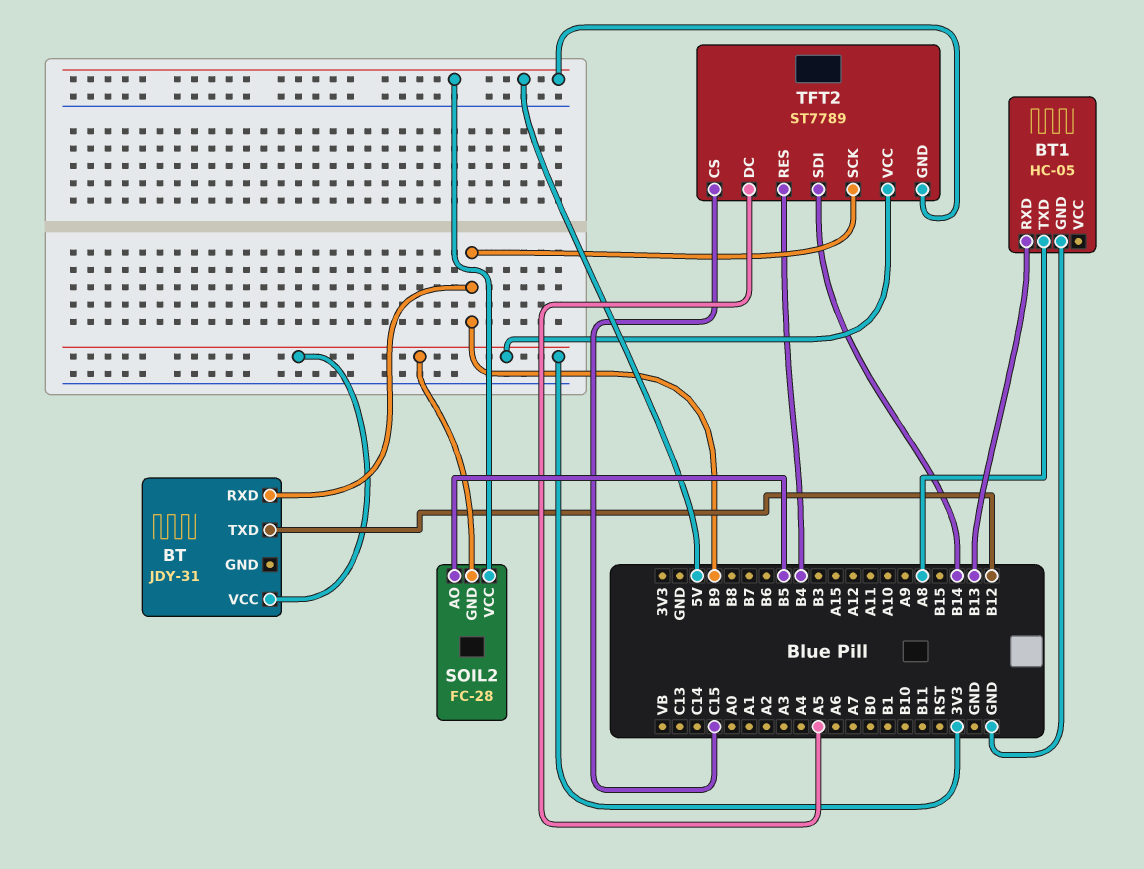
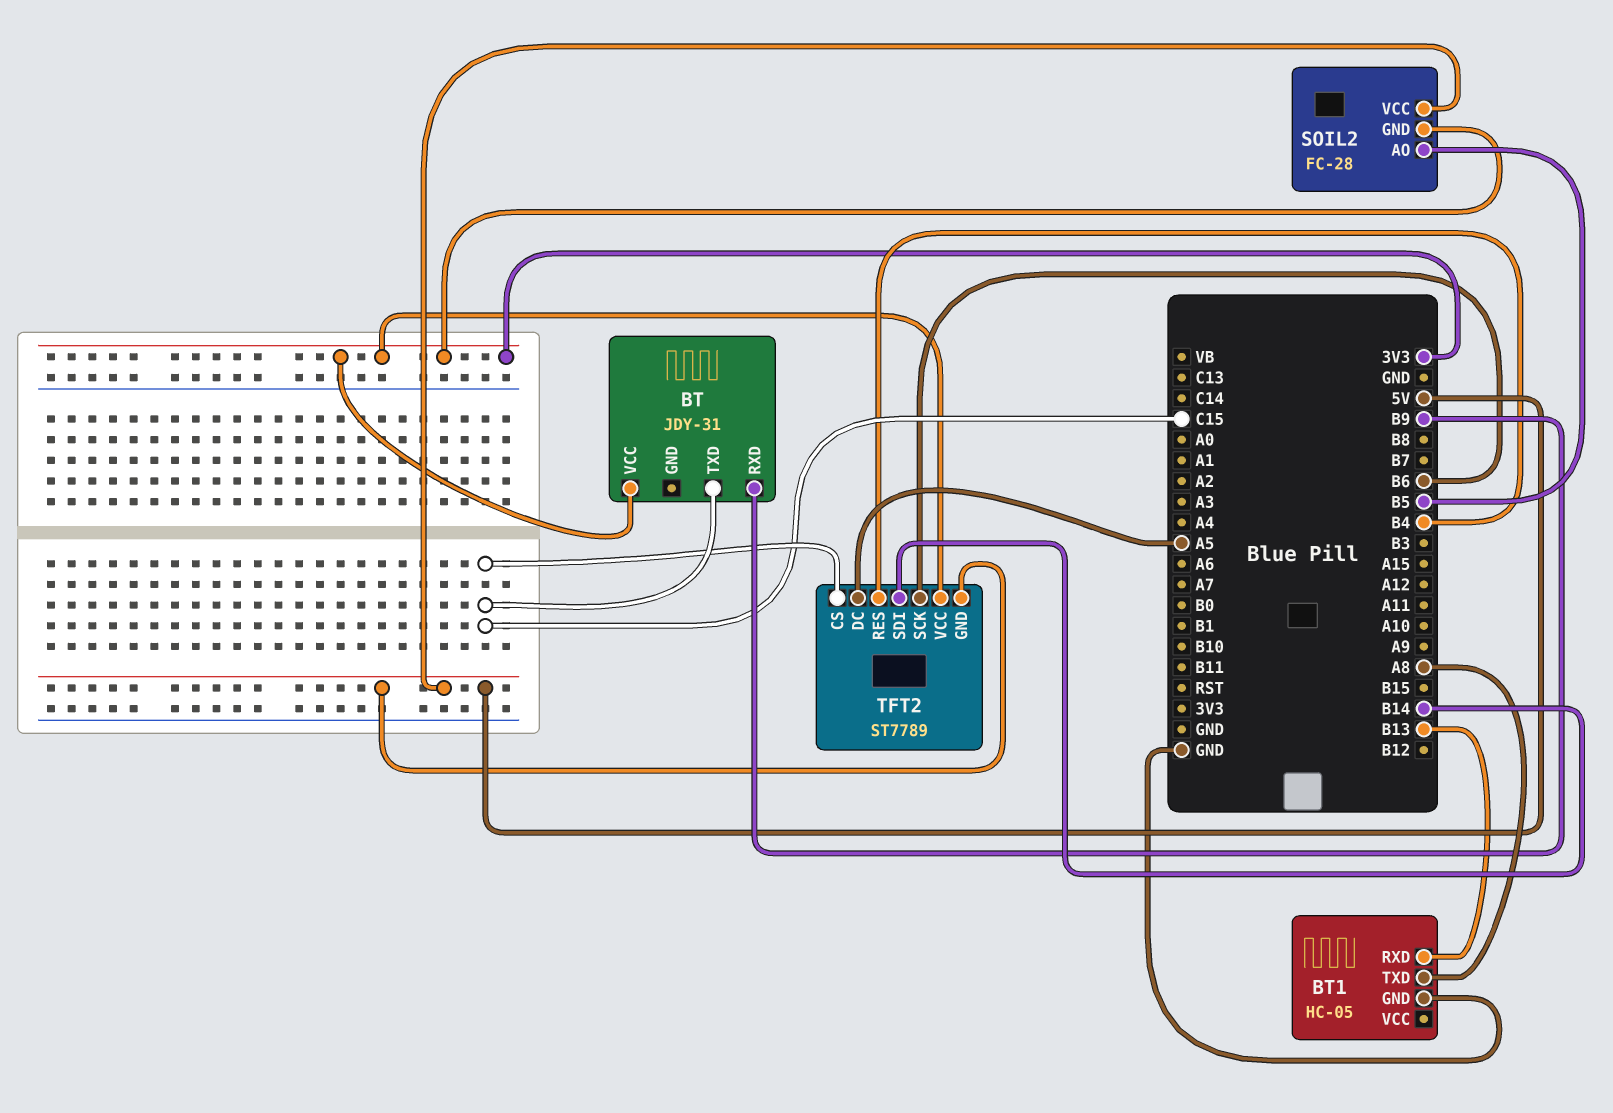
BT pin TXD: B12 -> C15
TFT2 pin SCK: B9 -> B6

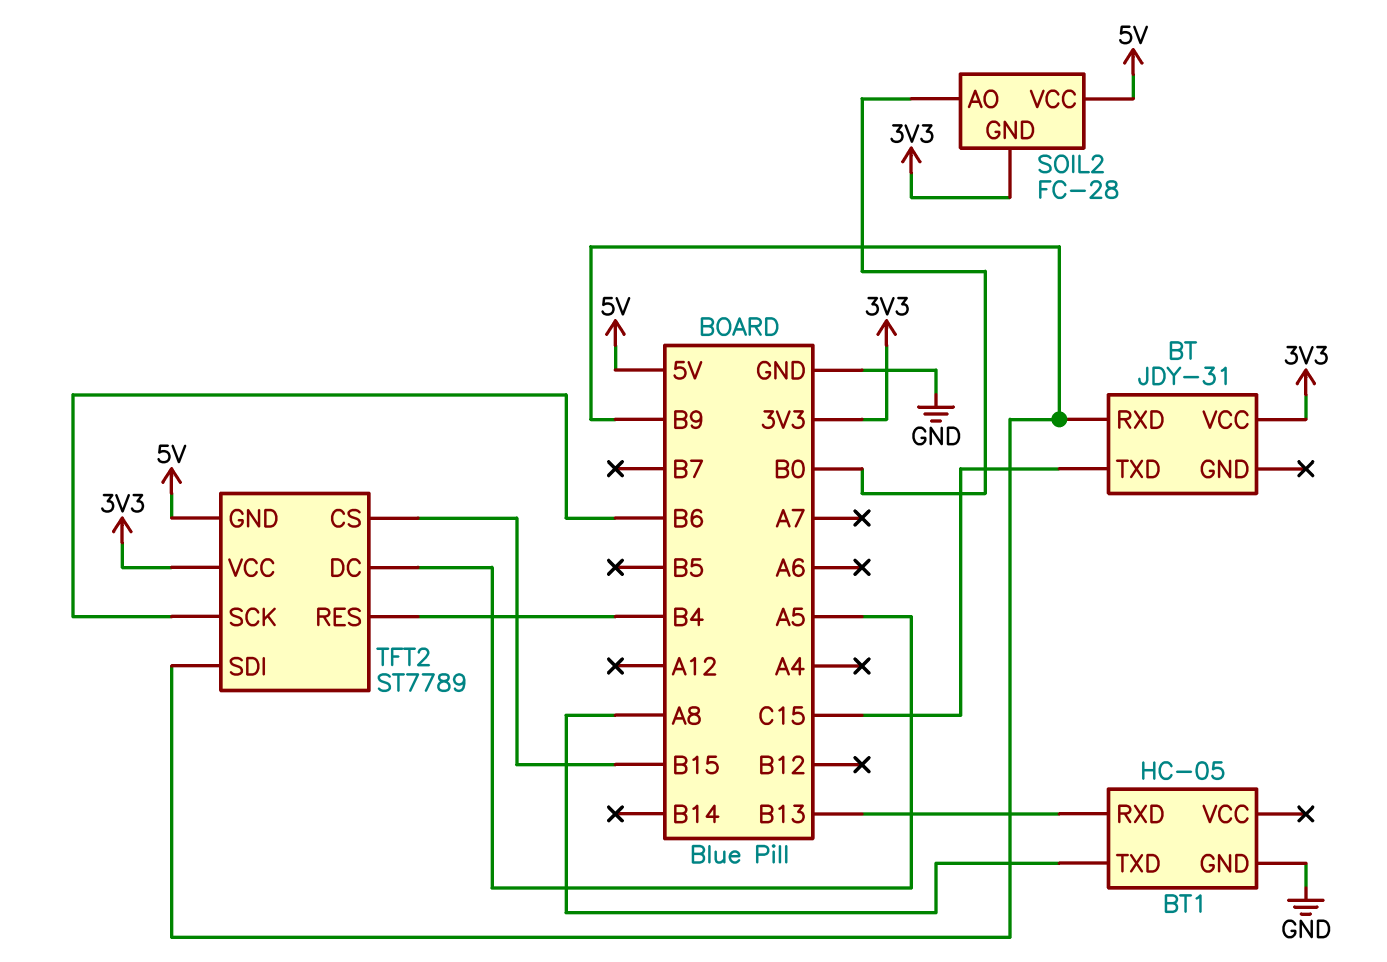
SOIL2 pin AO: B5 -> B0
TFT2 pin CS: C15 -> B15
TFT2 pin SDI: B14 -> B9

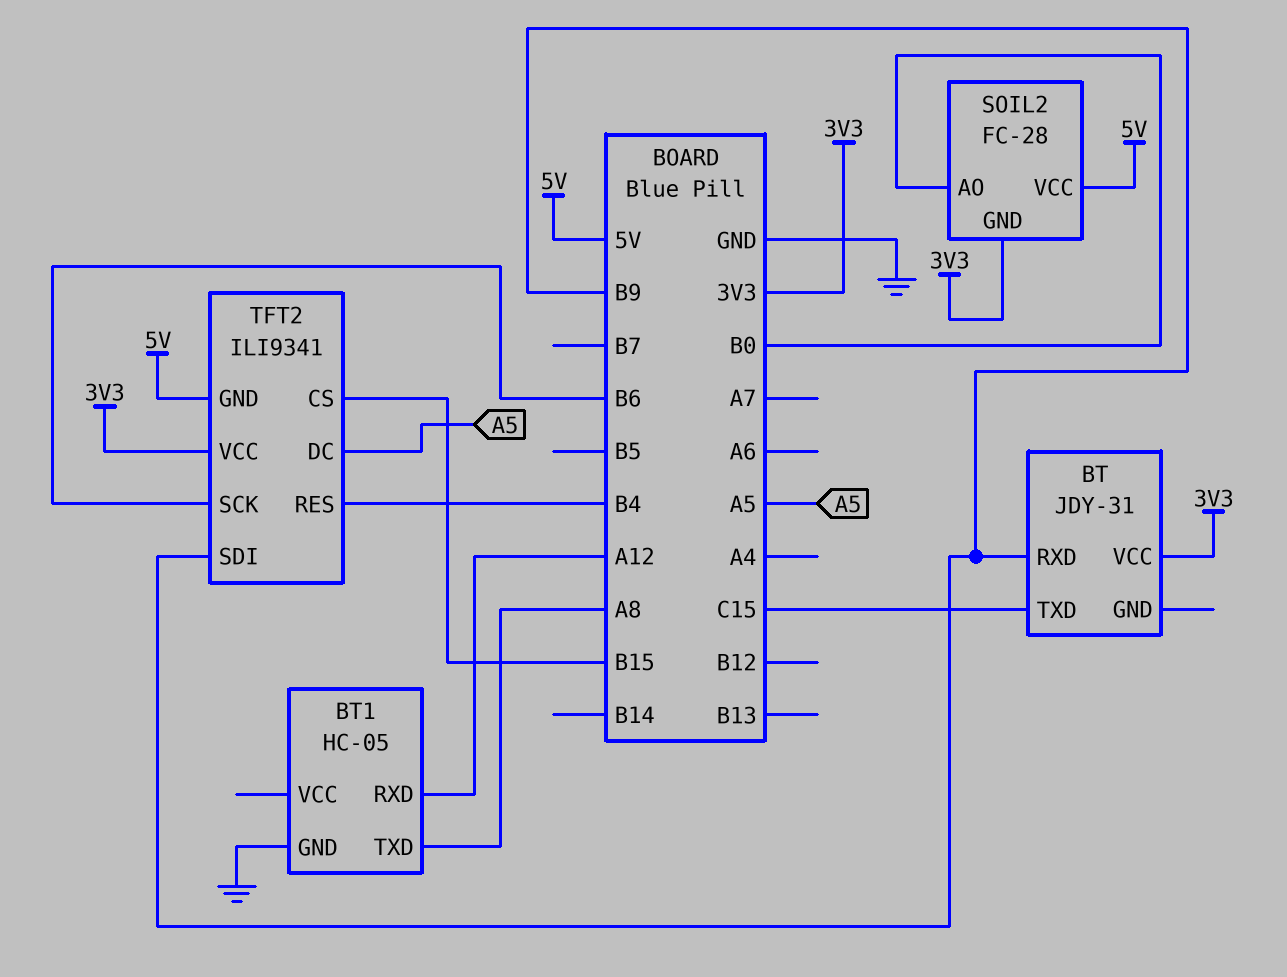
BT1 pin RXD: B13 -> A12
TFT2: ST7789 -> ILI9341

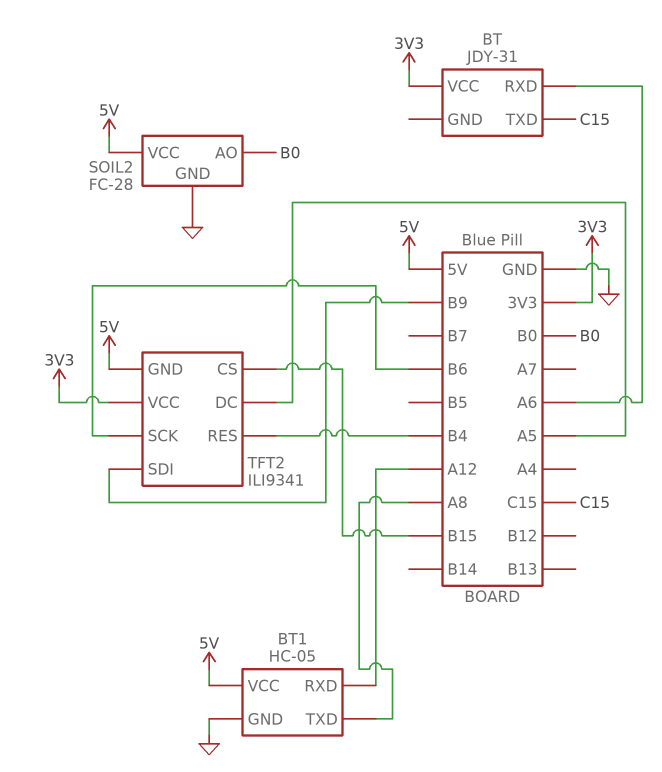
BT pin RXD: B9 -> A6
BT1 pin VCC: none -> 5V
SOIL2 pin GND: 3V3 -> GND

